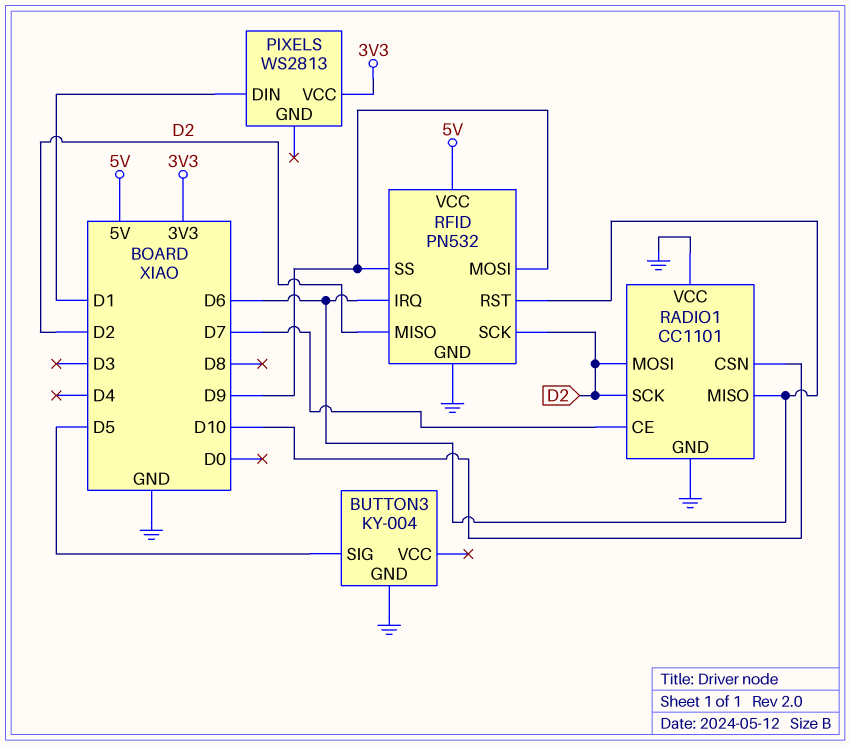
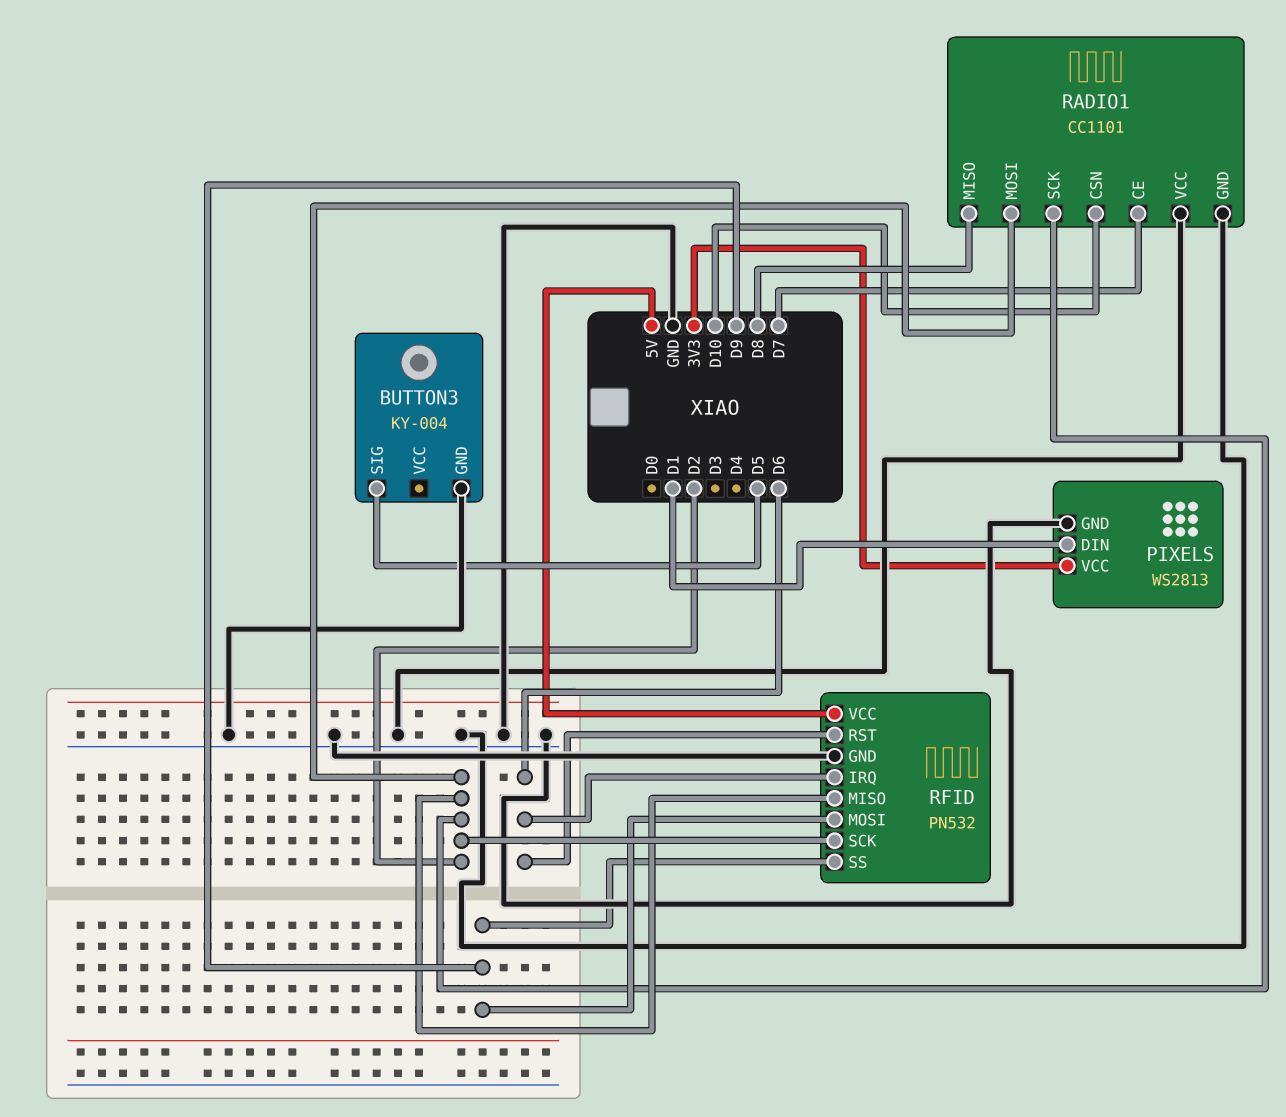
PIXELS pin GND: none -> GND
RADIO1 pin MISO: D6 -> D8

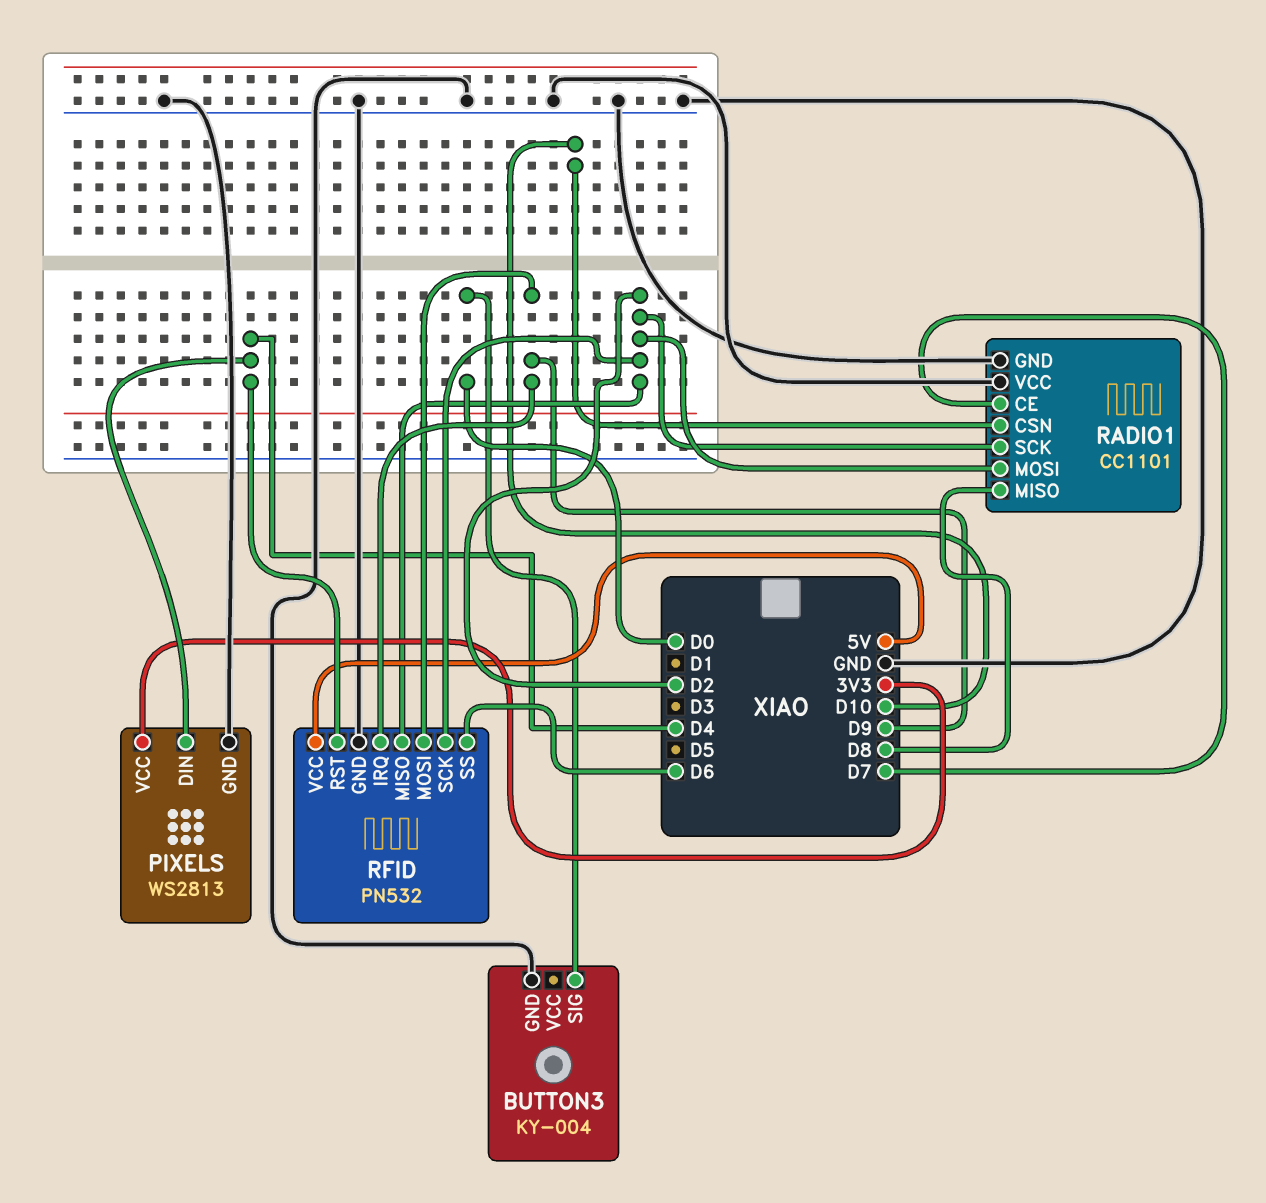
BUTTON3 pin SIG: D5 -> D0
PIXELS pin DIN: D1 -> D4
RFID pin IRQ: D6 -> D9
RFID pin RST: D6 -> D4
RFID pin SS: D9 -> D6

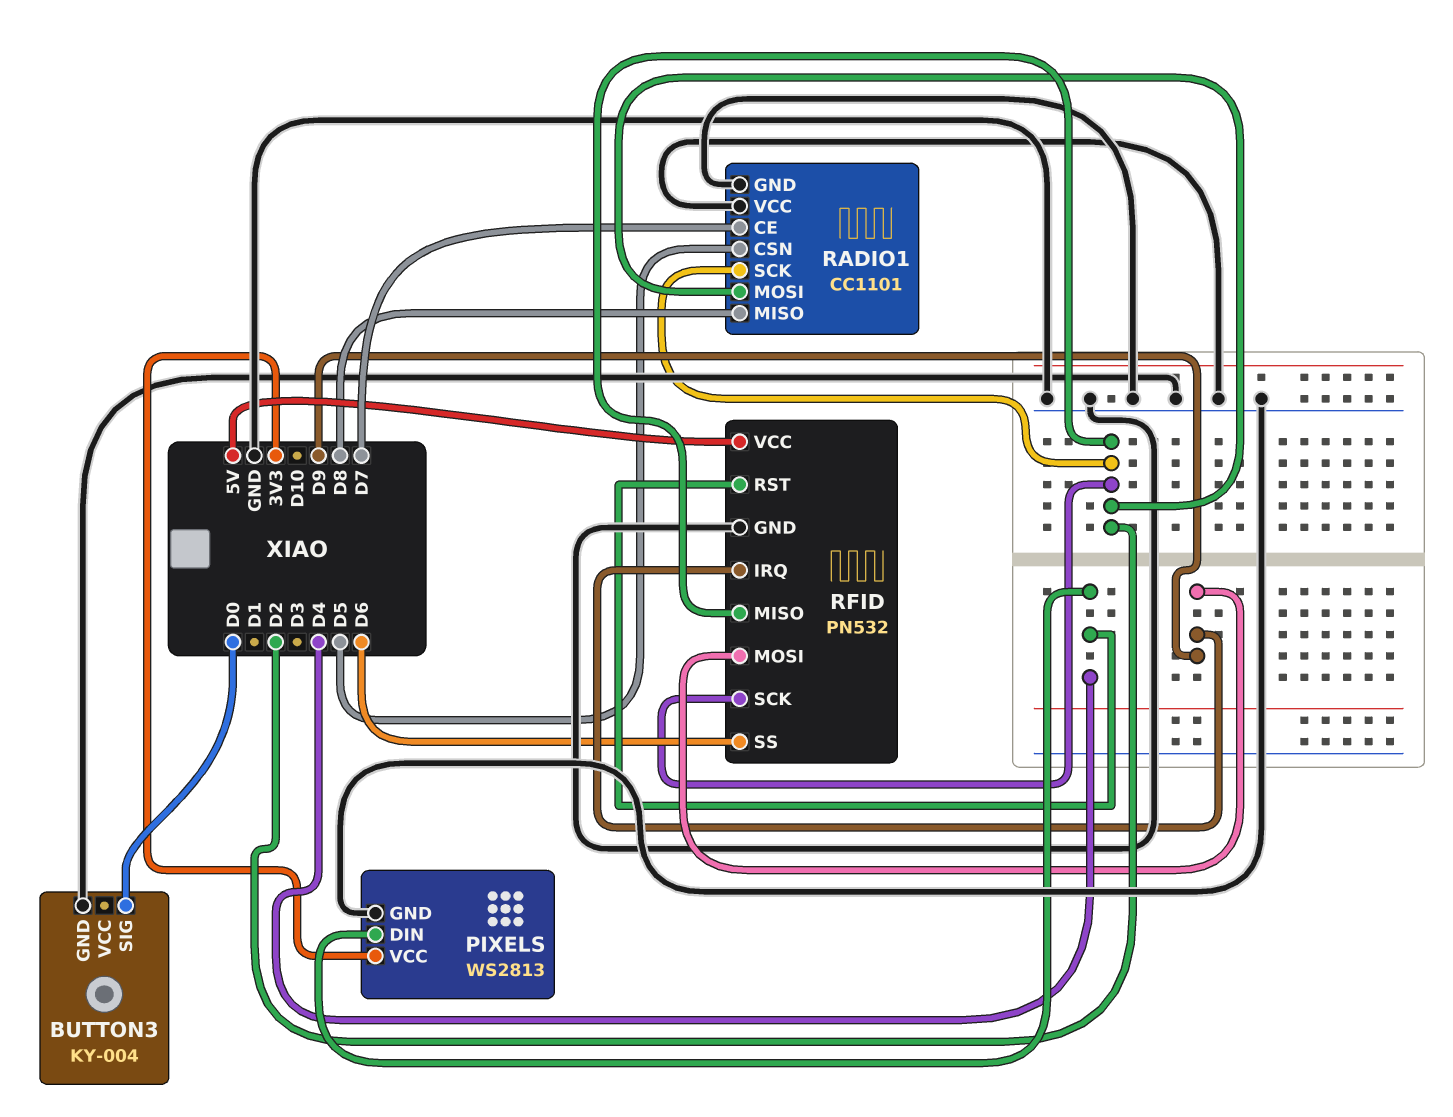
RADIO1 pin CSN: D10 -> D5

